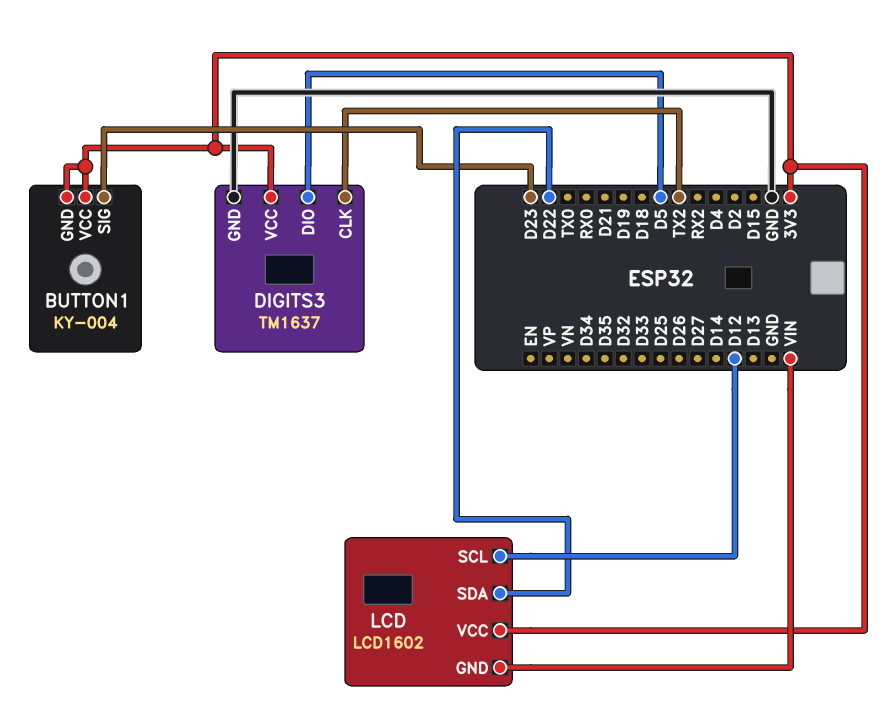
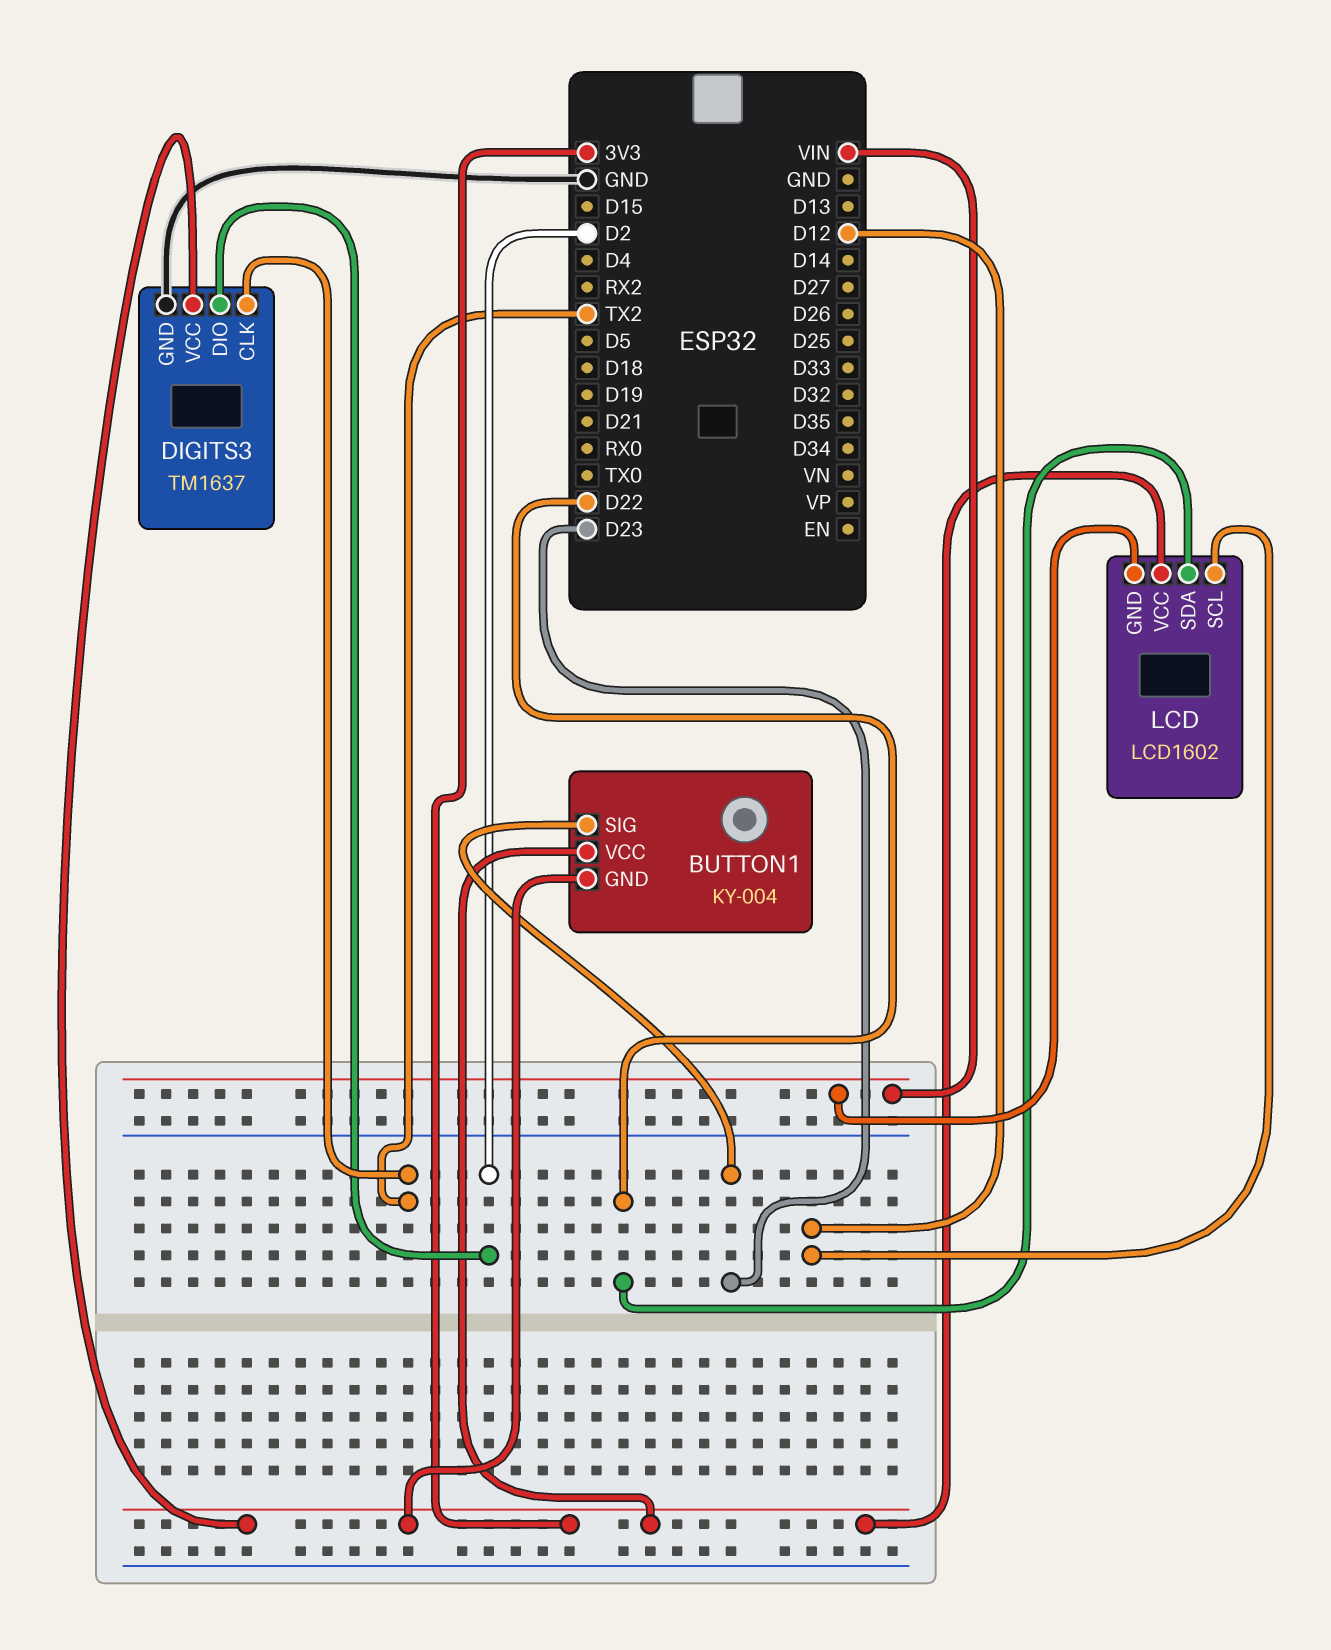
DIGITS3 pin DIO: D5 -> D2

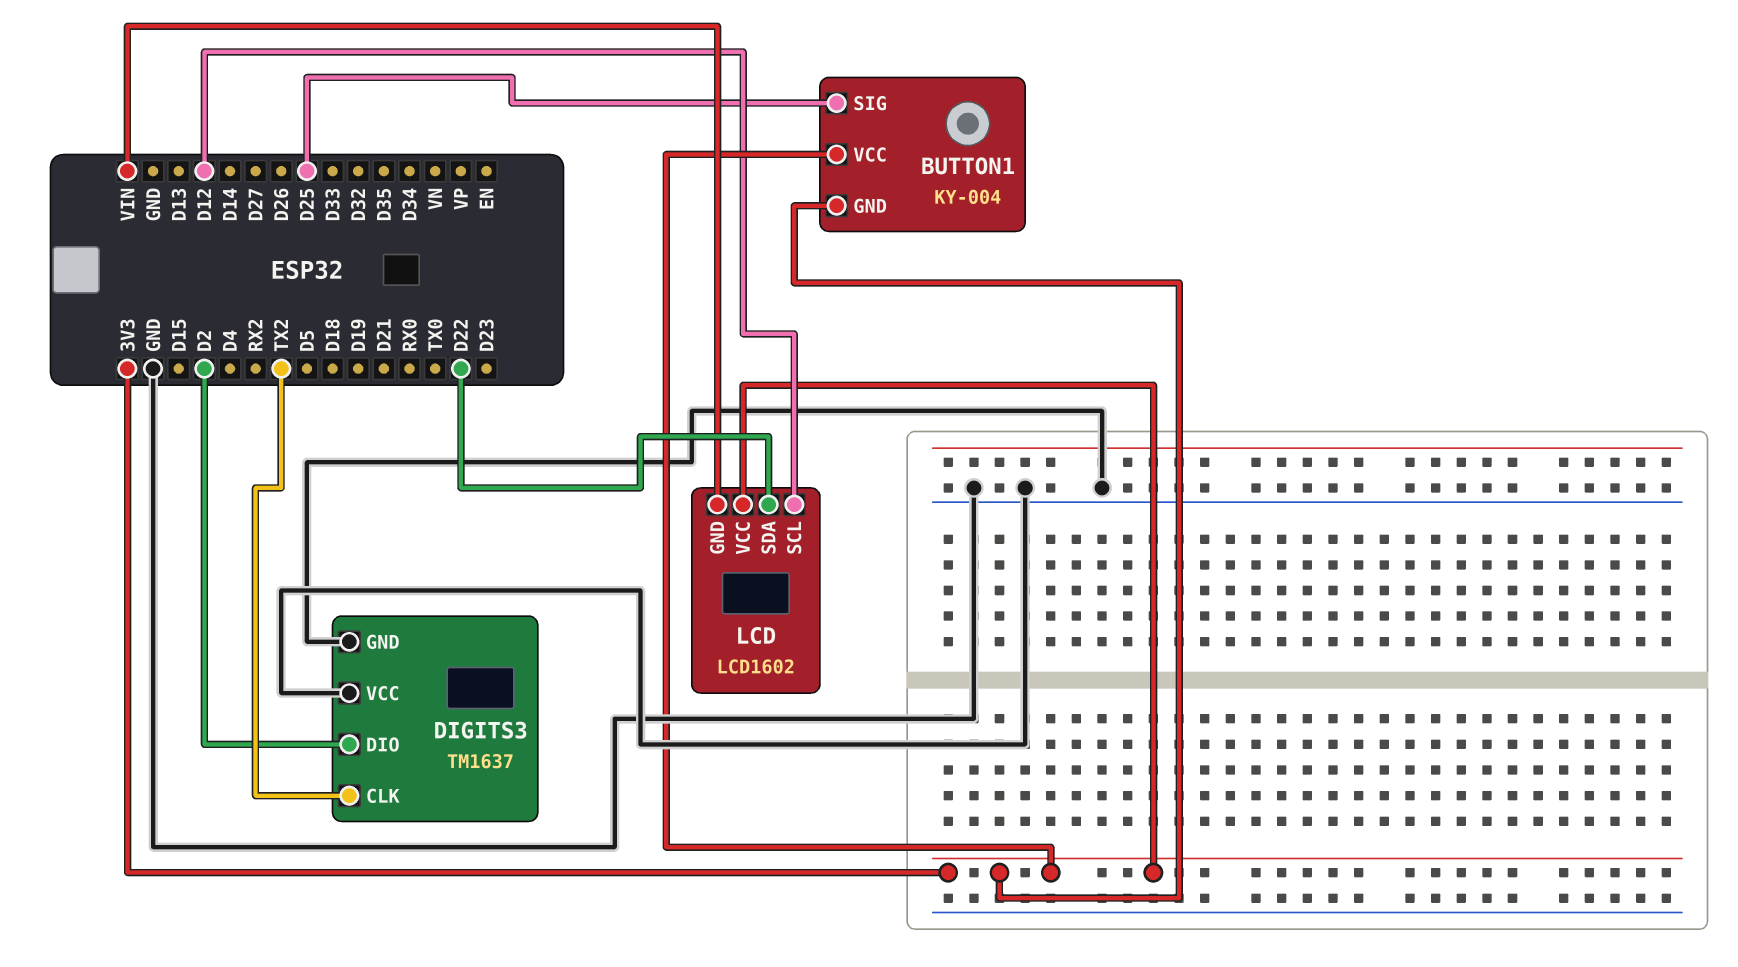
BUTTON1 pin SIG: D23 -> D25
DIGITS3 pin VCC: 3V3 -> GND

